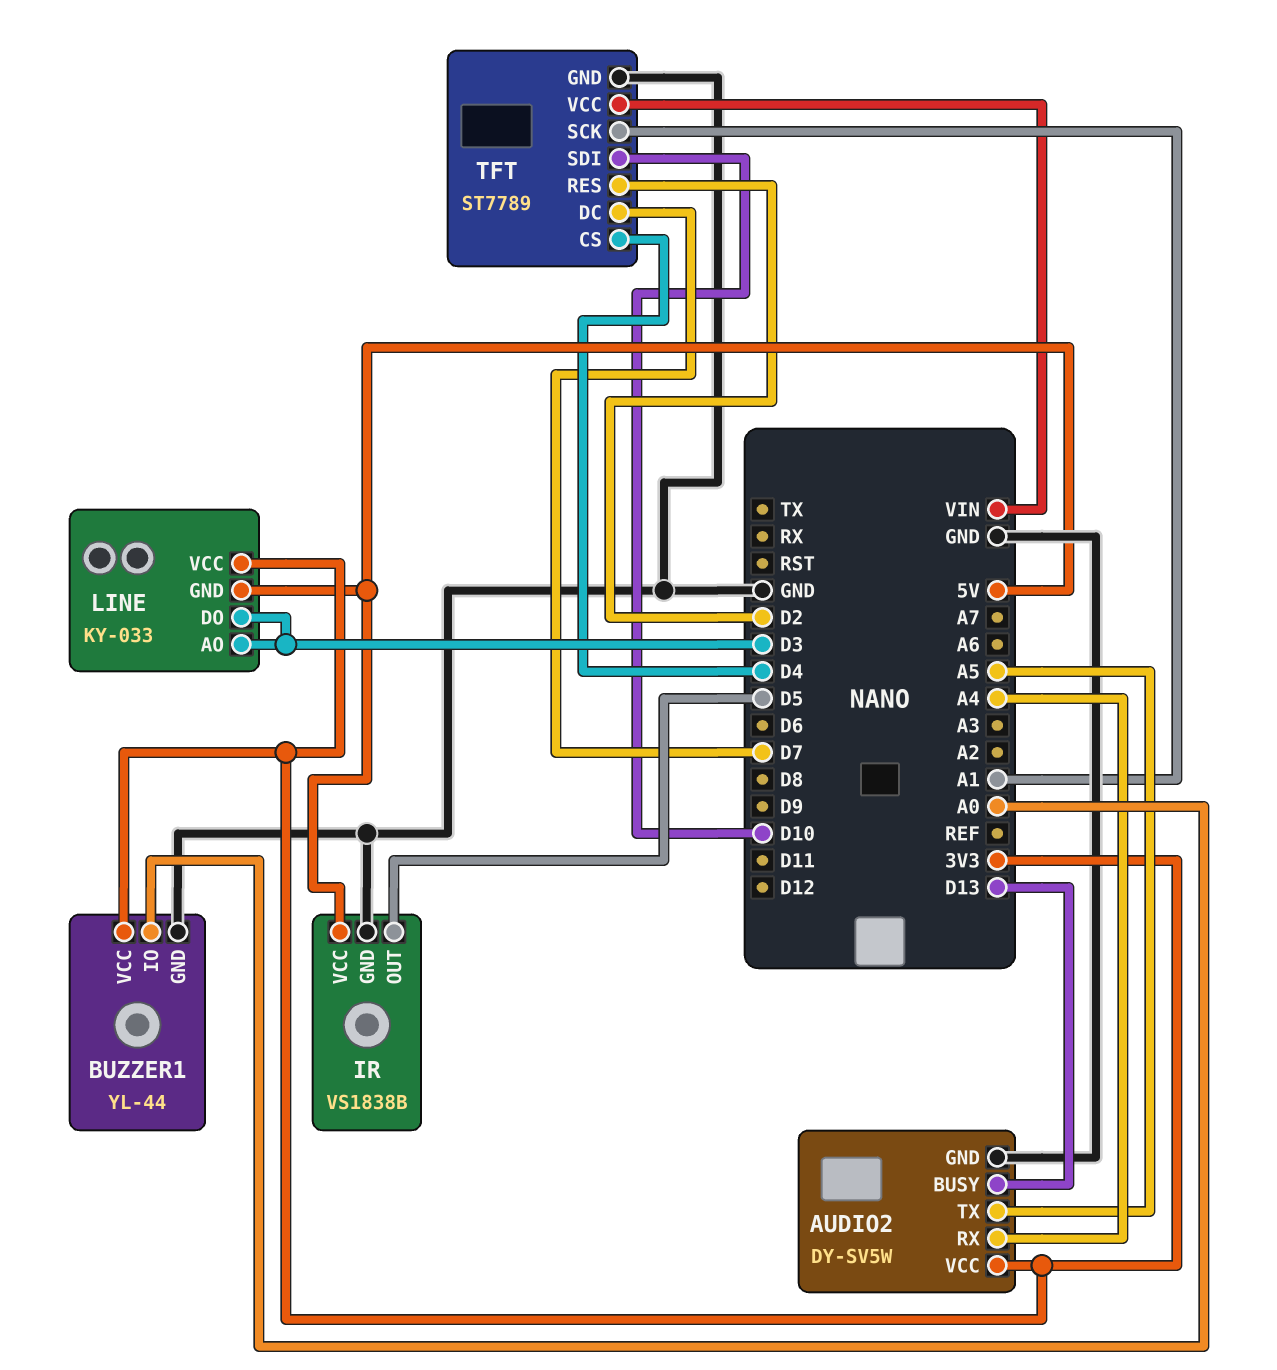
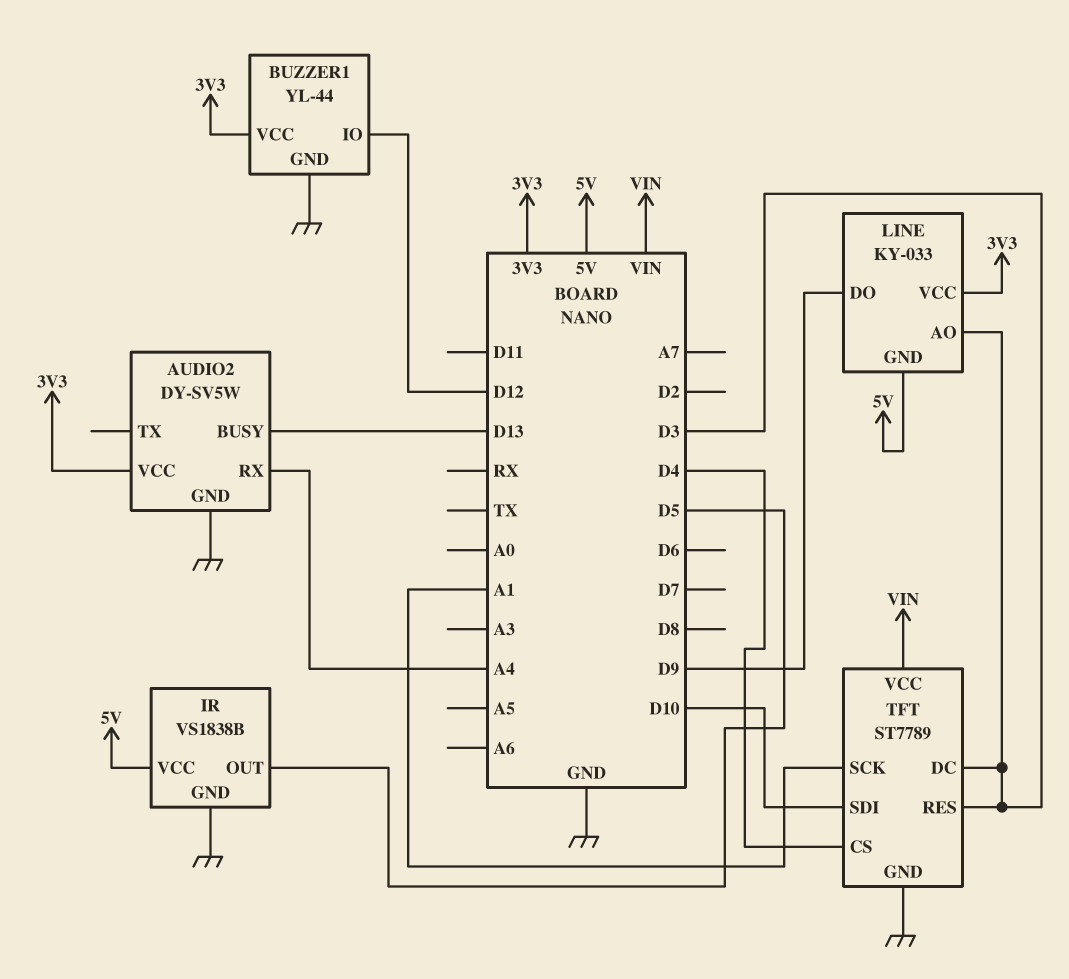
AUDIO2 pin TX: A5 -> none
BUZZER1 pin IO: A0 -> D12
LINE pin DO: D3 -> D9
TFT pin DC: D7 -> D3
TFT pin RES: D2 -> D3

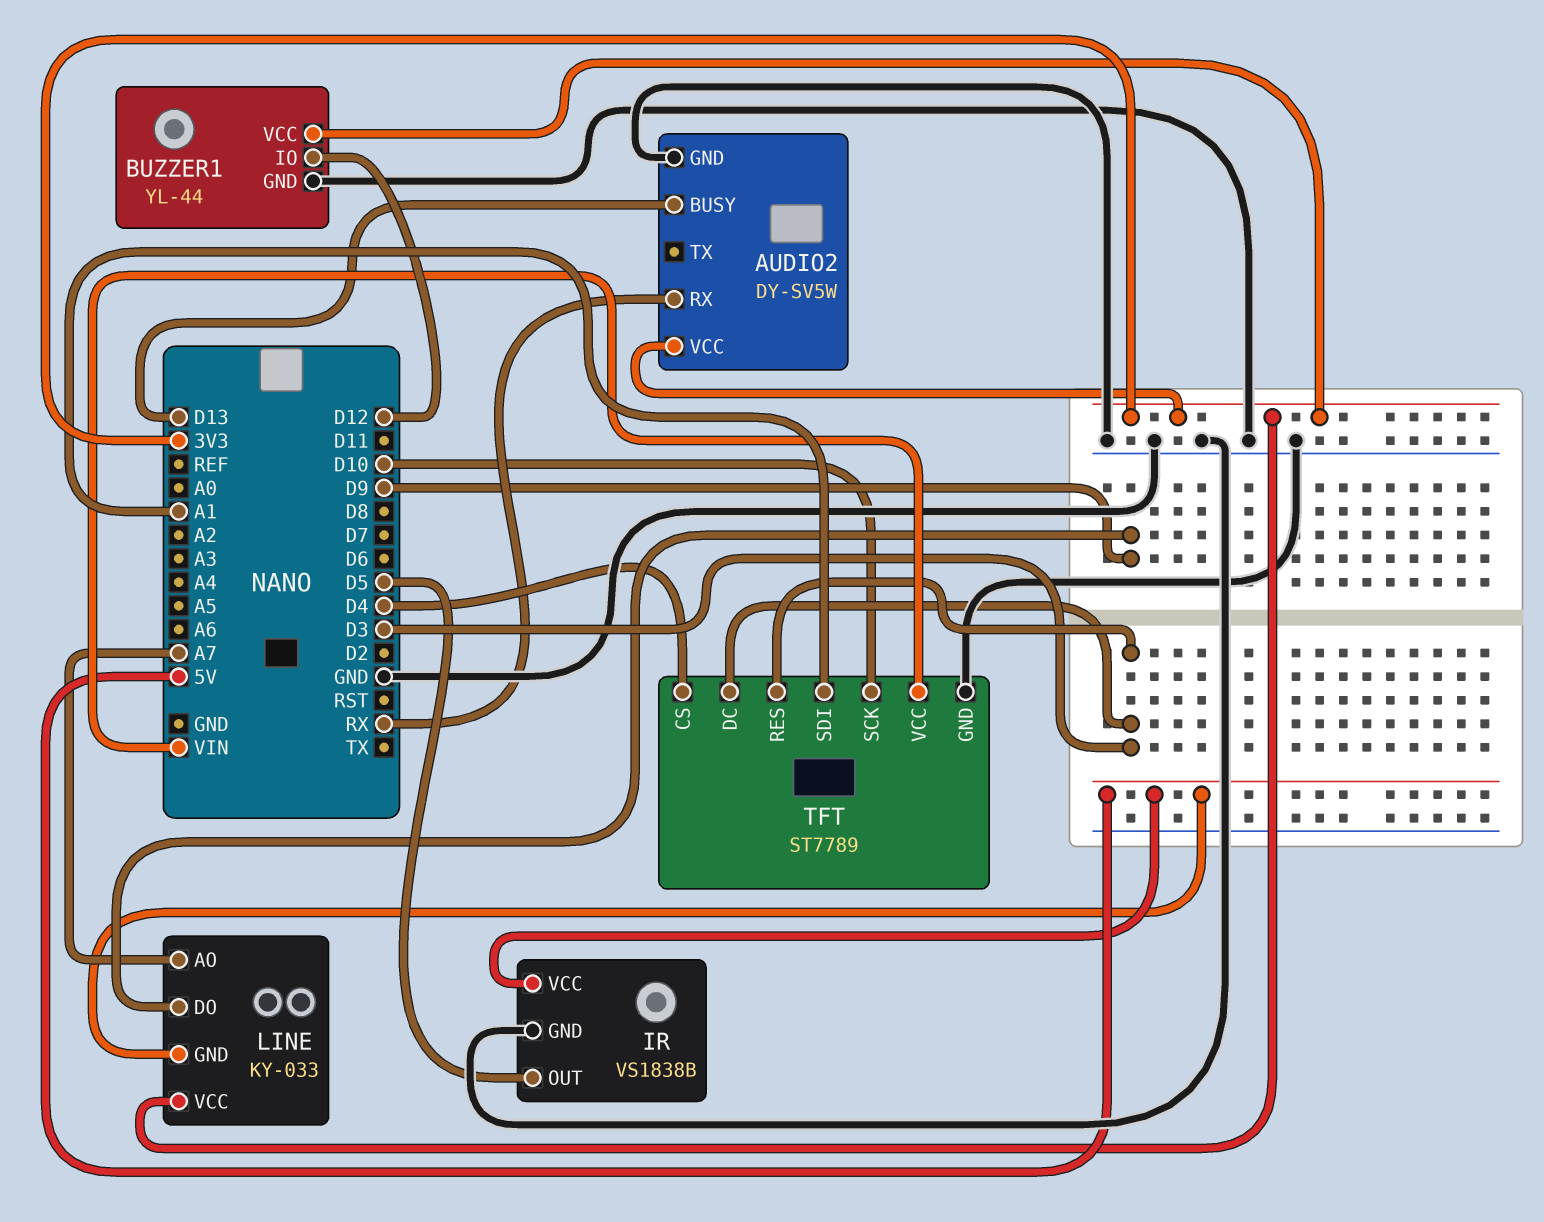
AUDIO2 pin RX: A4 -> RX
LINE pin AO: D3 -> A7
TFT pin SCK: A1 -> D10
TFT pin SDI: D10 -> A1

